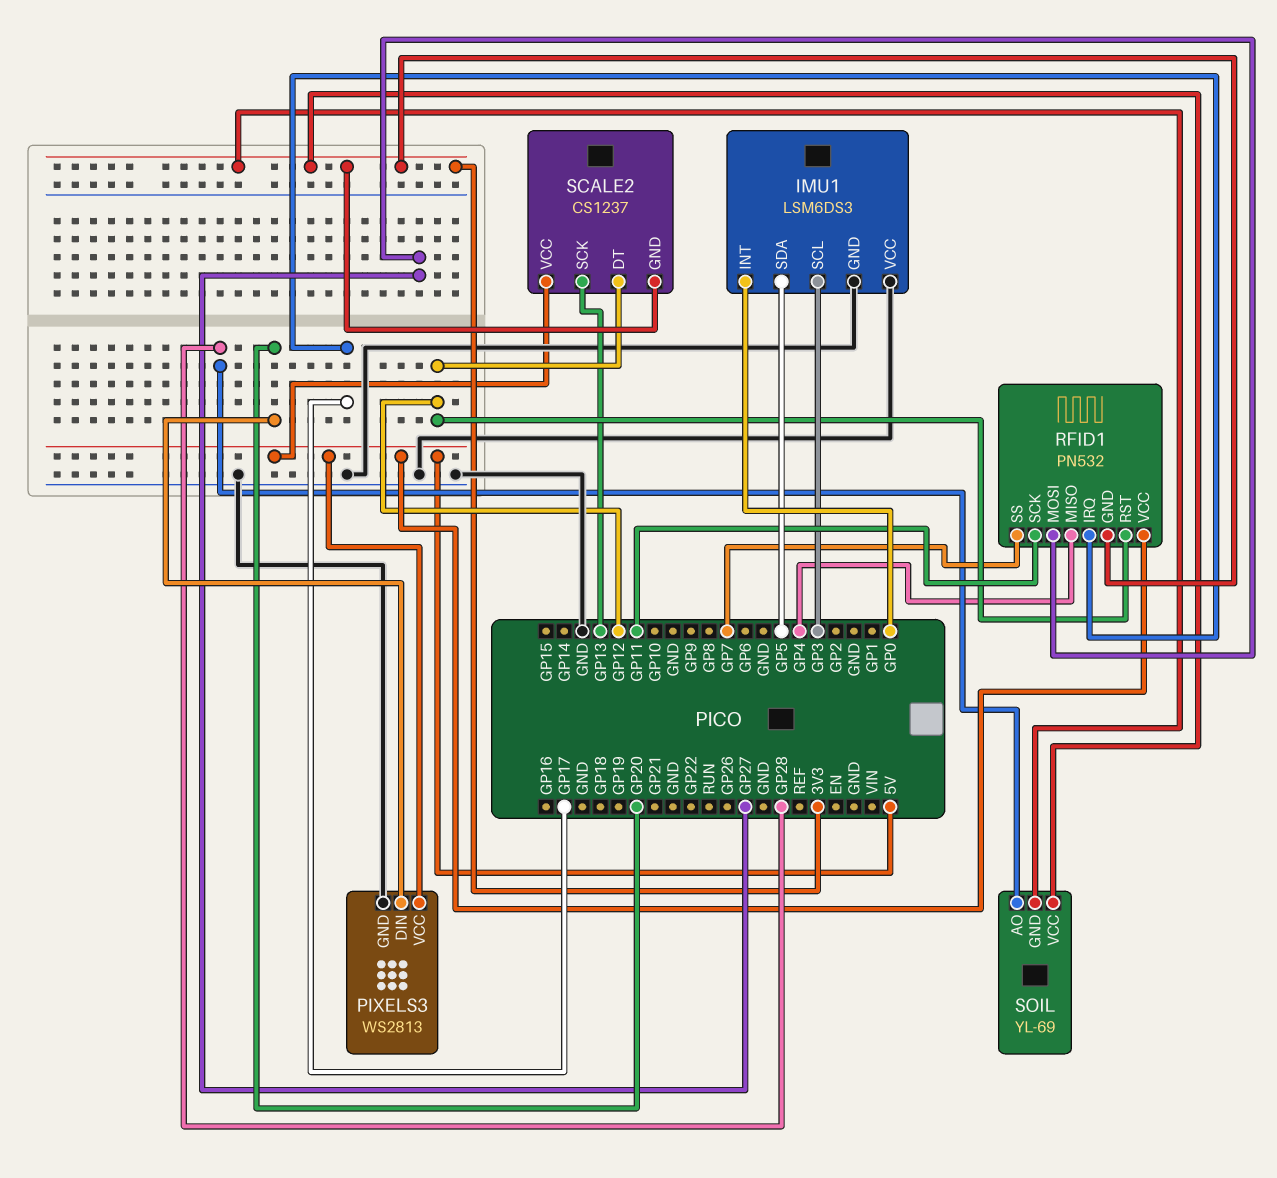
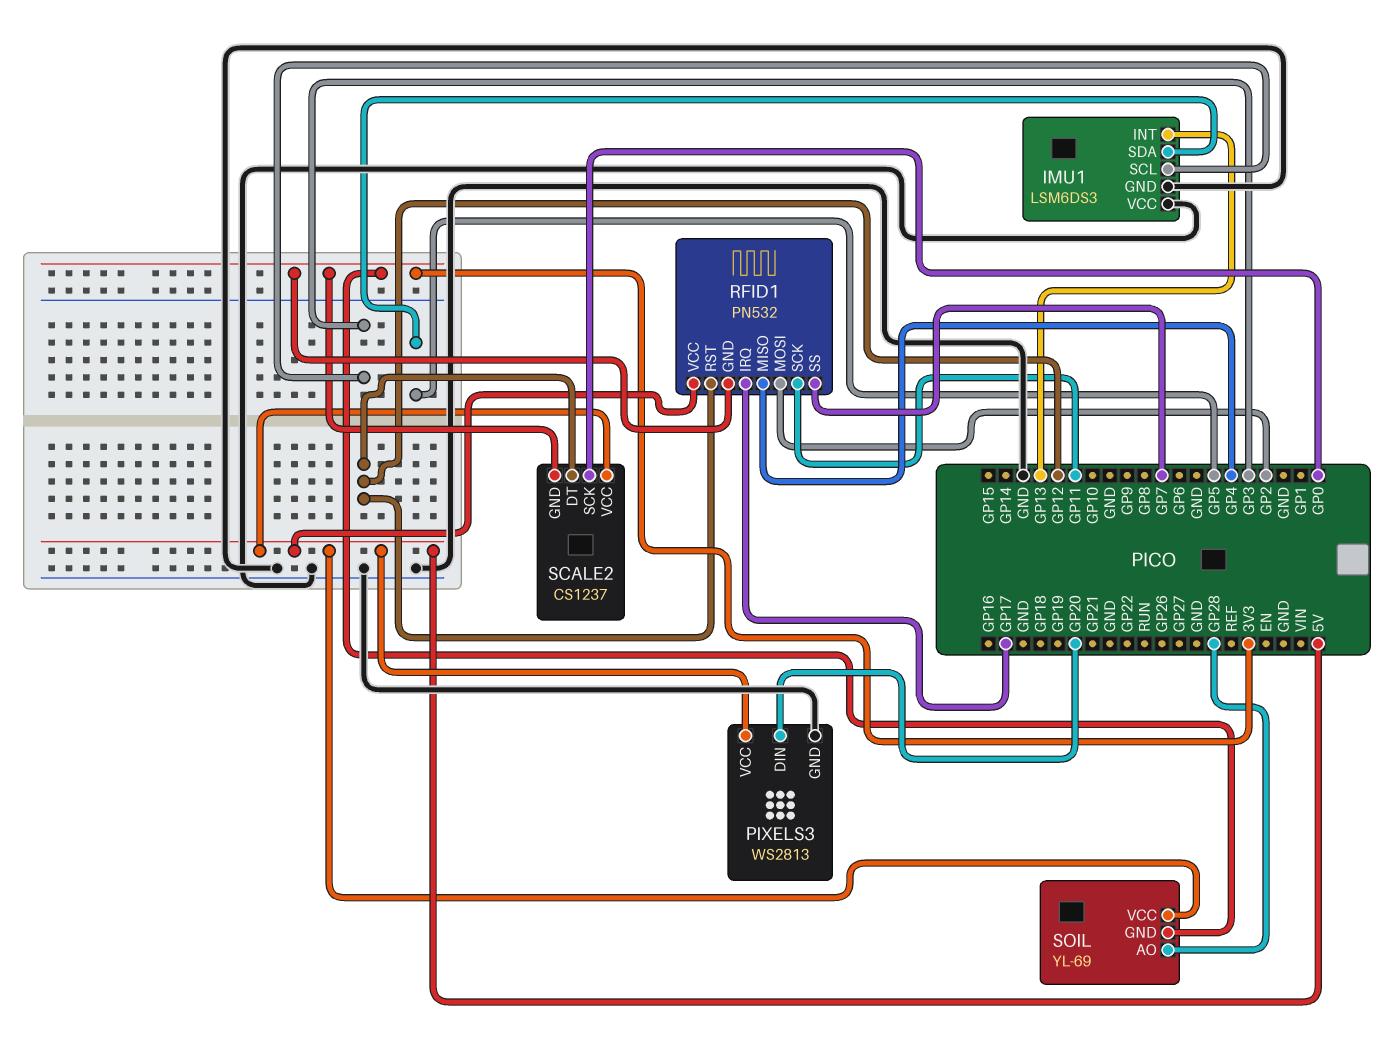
IMU1 pin INT: GP0 -> GP13
RFID1 pin MOSI: GP27 -> GP2
SCALE2 pin SCK: GP13 -> GP0
SOIL pin VCC: 3V3 -> 5V

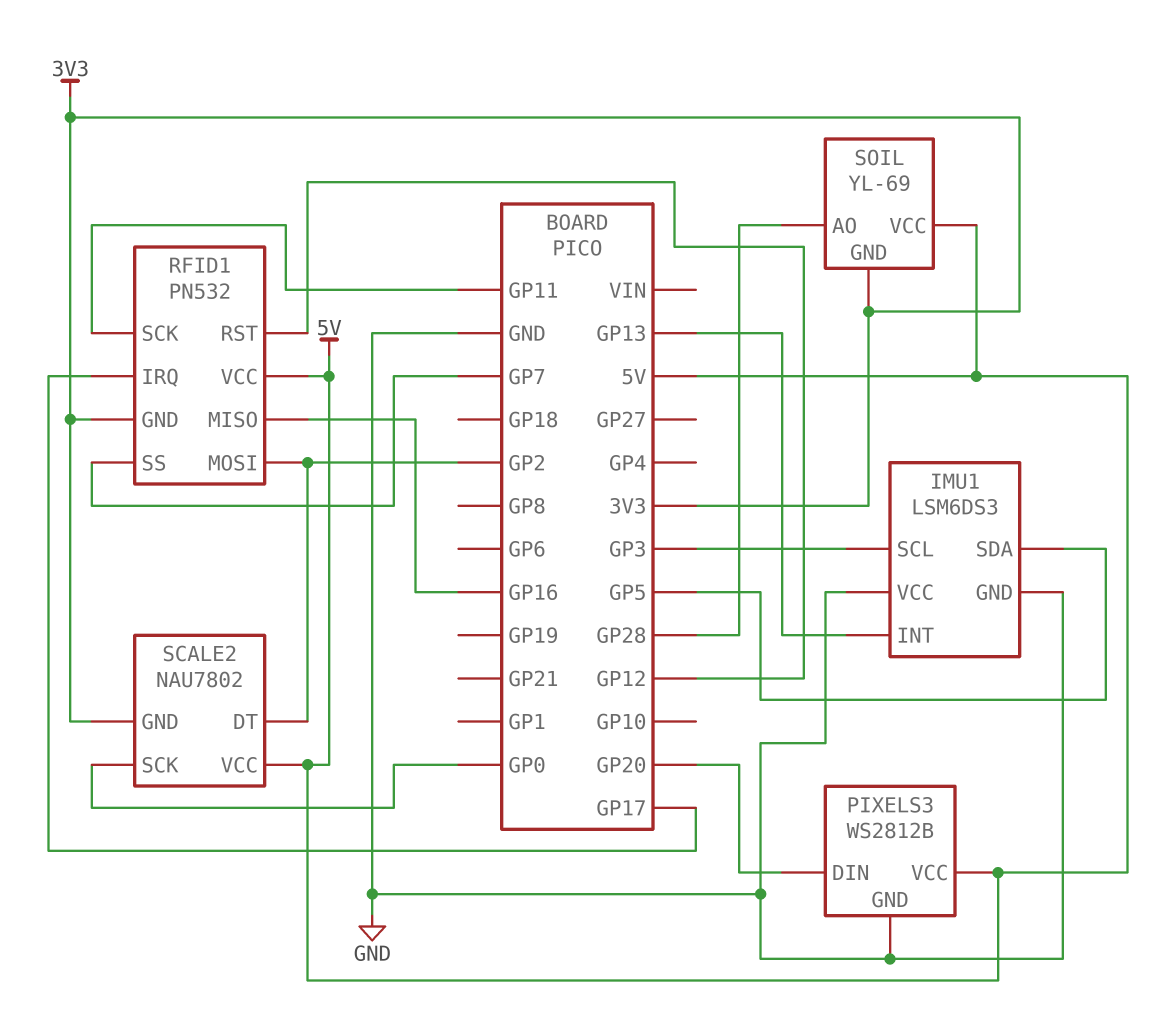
PIXELS3: WS2813 -> WS2812B
RFID1 pin MISO: GP4 -> GP16
SCALE2: CS1237 -> NAU7802
SCALE2 pin DT: GP12 -> GP2

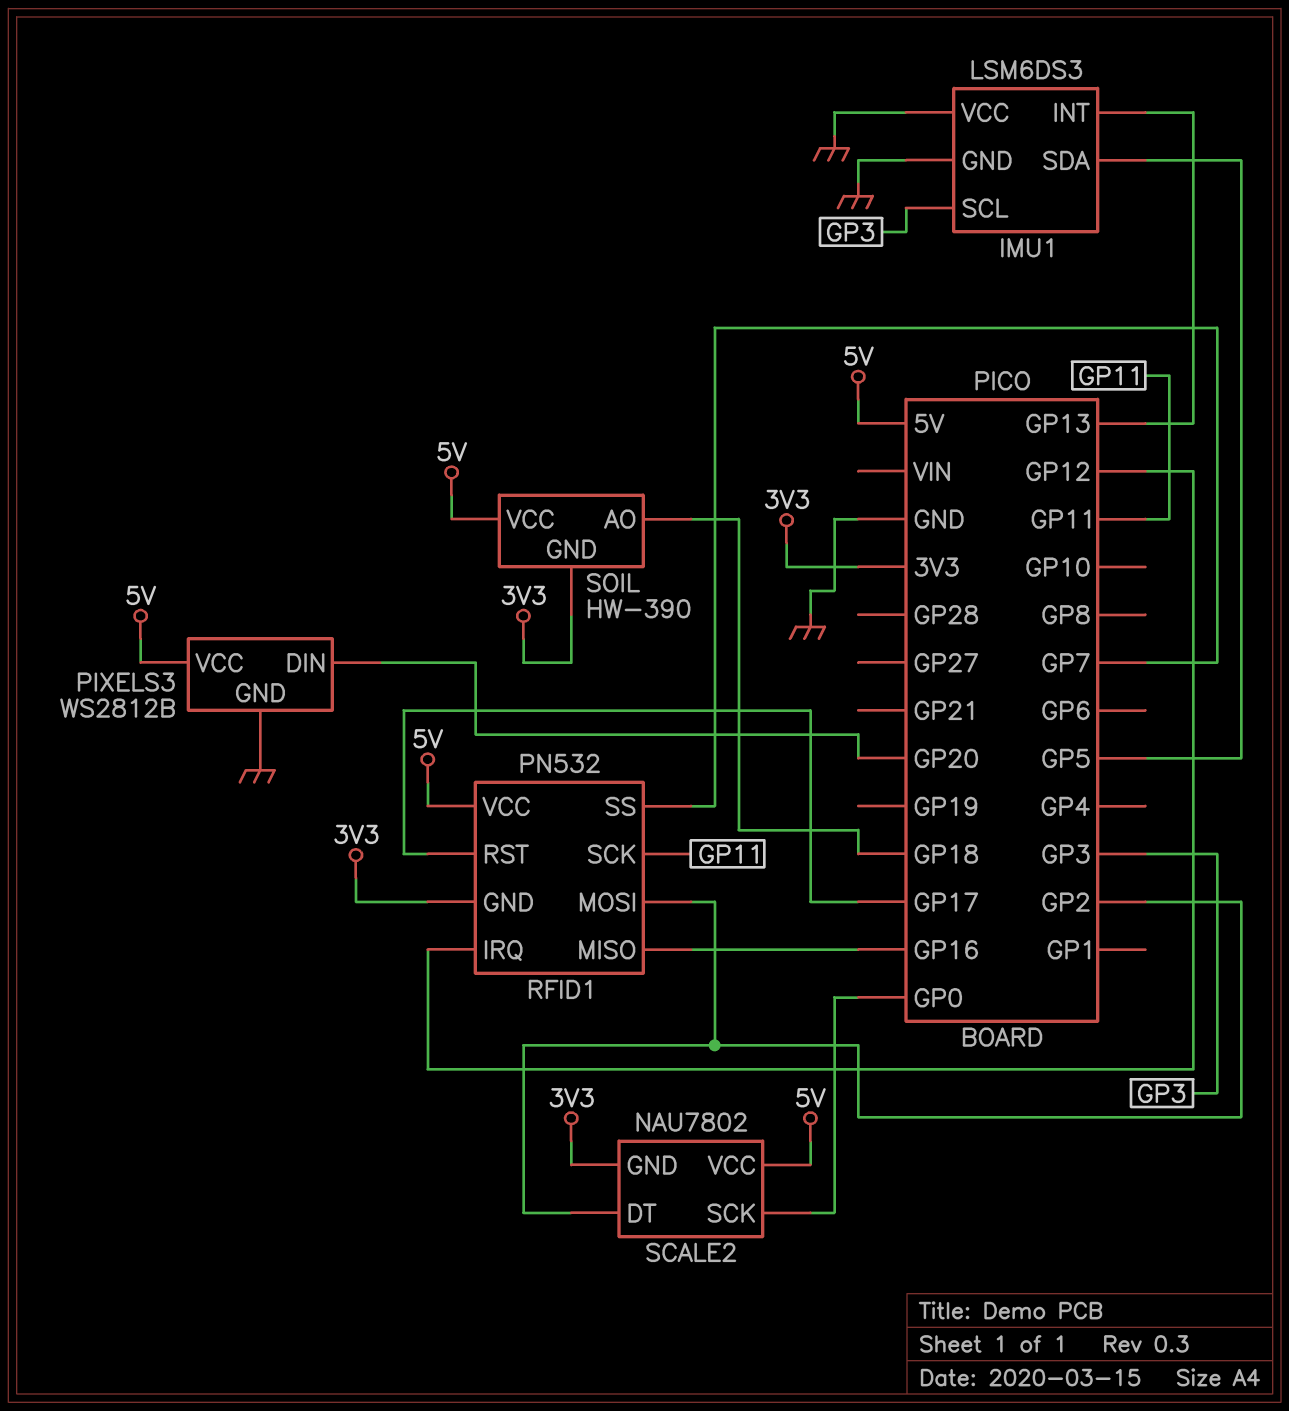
RFID1 pin IRQ: GP17 -> GP12
RFID1 pin RST: GP12 -> GP17
SOIL: YL-69 -> HW-390
SOIL pin AO: GP28 -> GP18

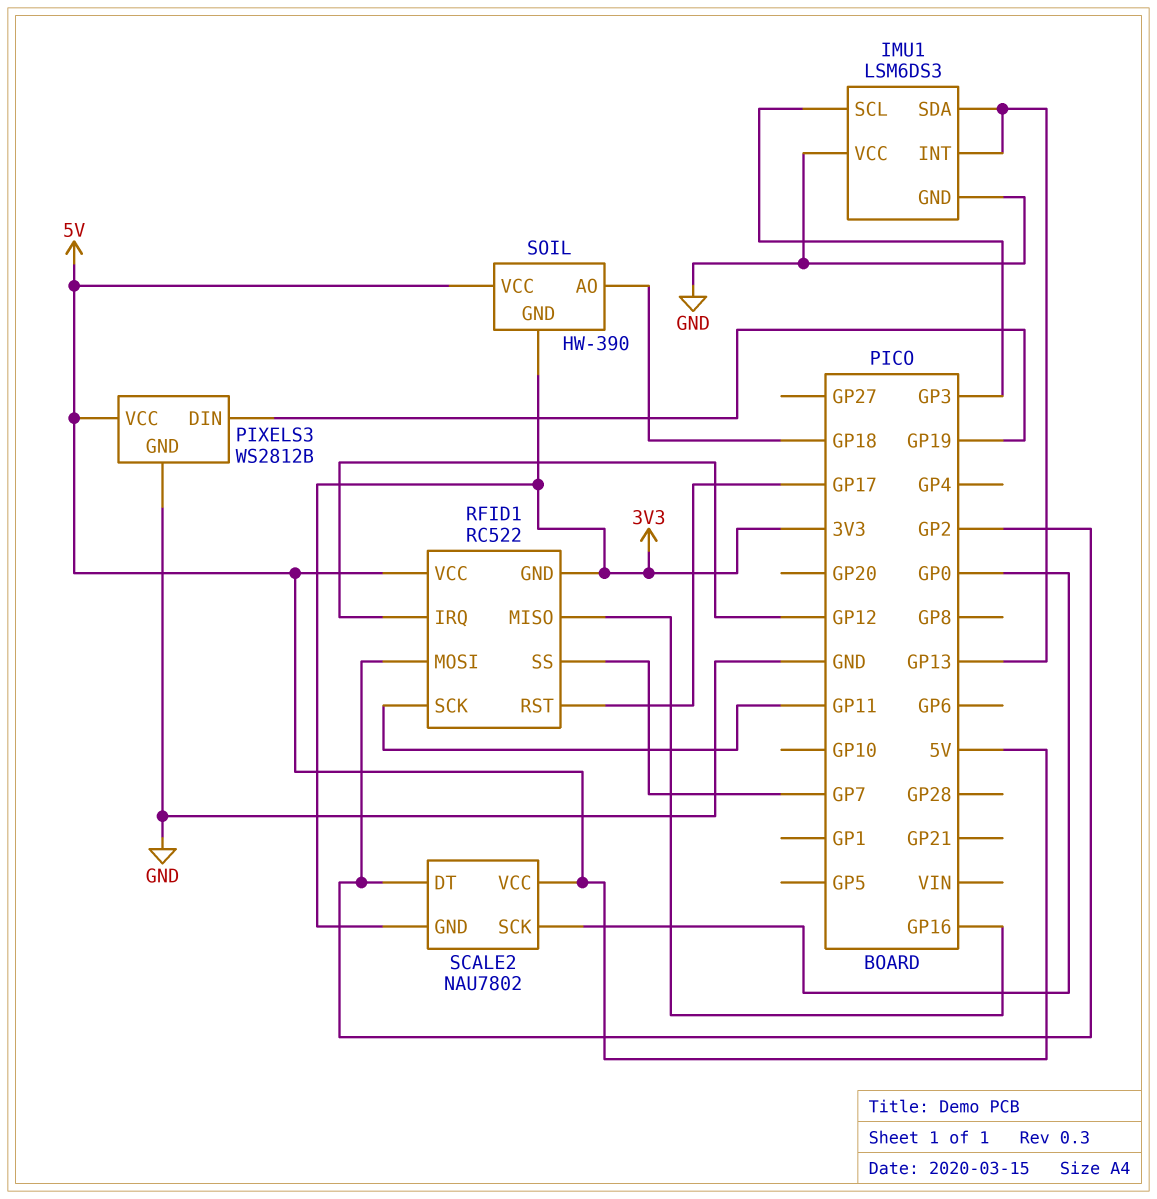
IMU1 pin SDA: GP5 -> GP13
PIXELS3 pin DIN: GP20 -> GP19
RFID1: PN532 -> RC522

